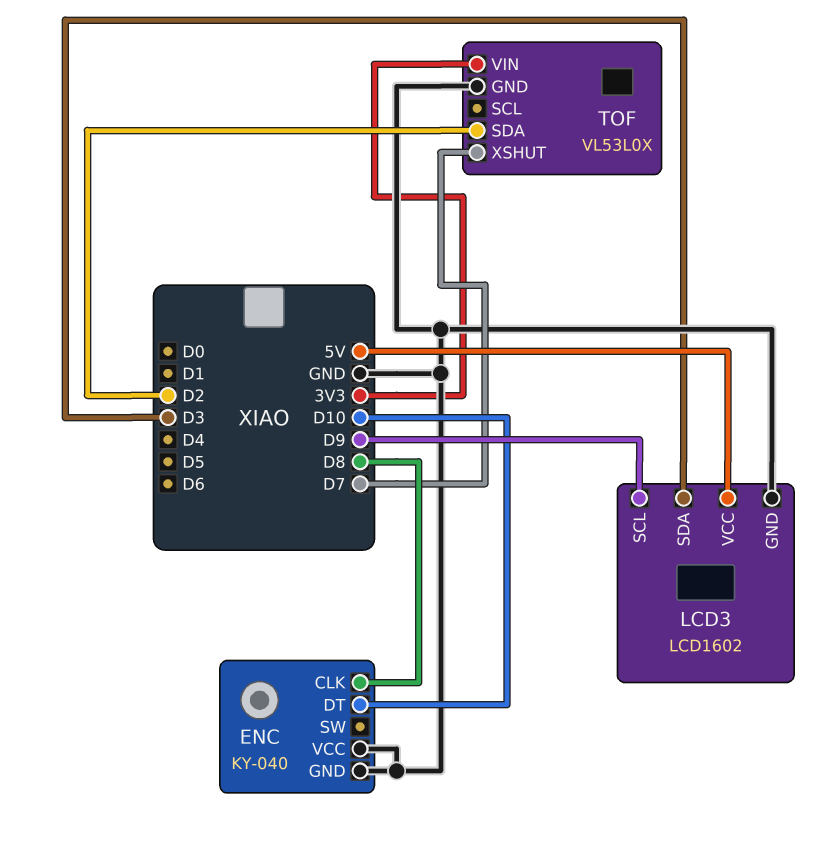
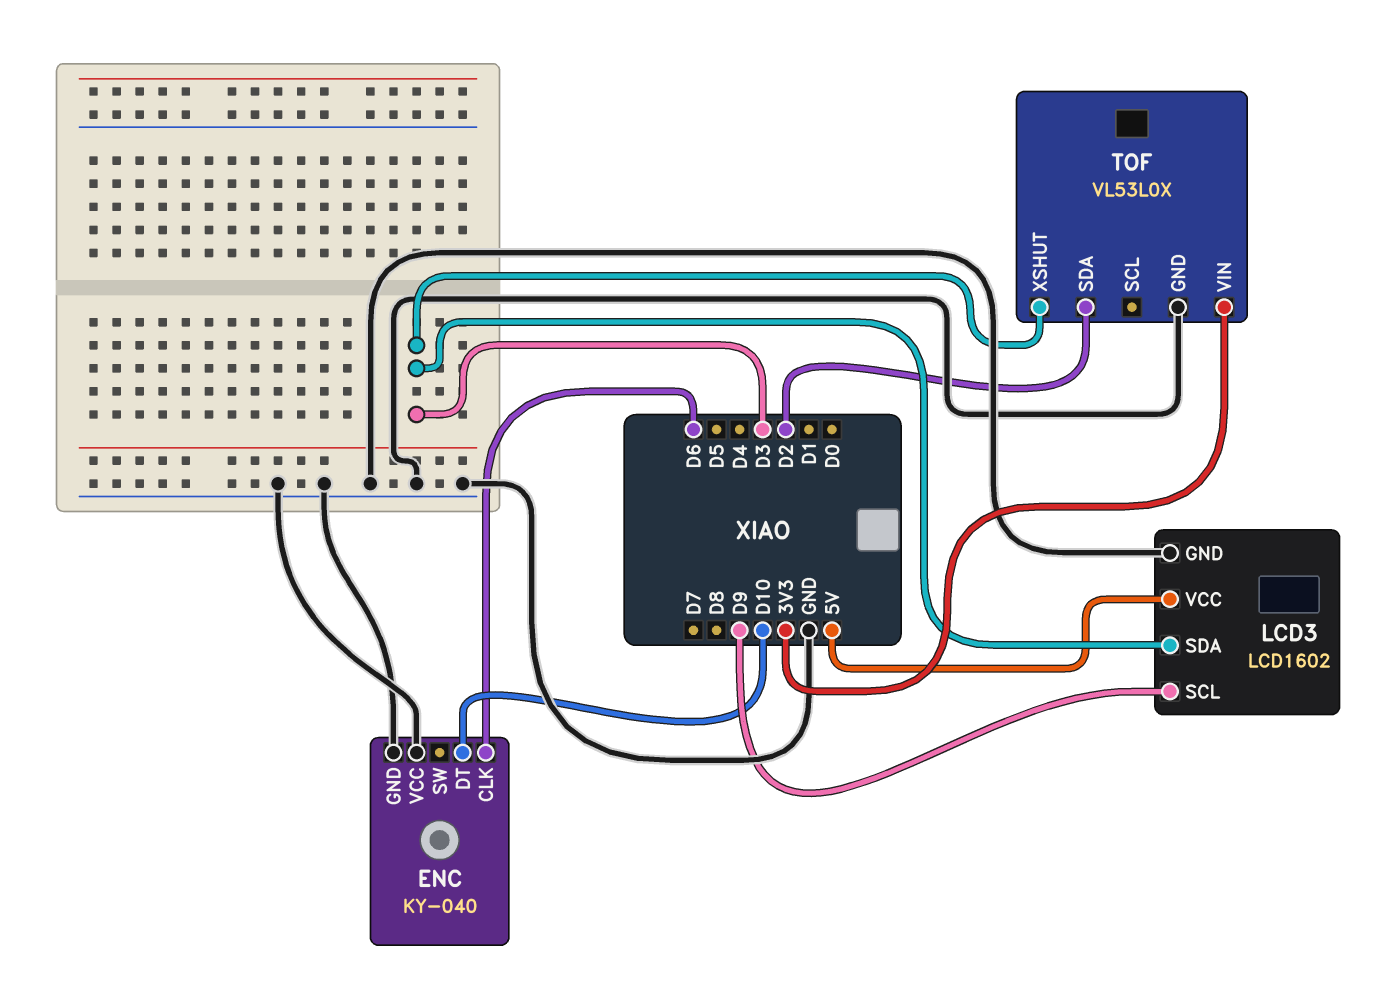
ENC pin CLK: D8 -> D6
TOF pin XSHUT: D7 -> D3

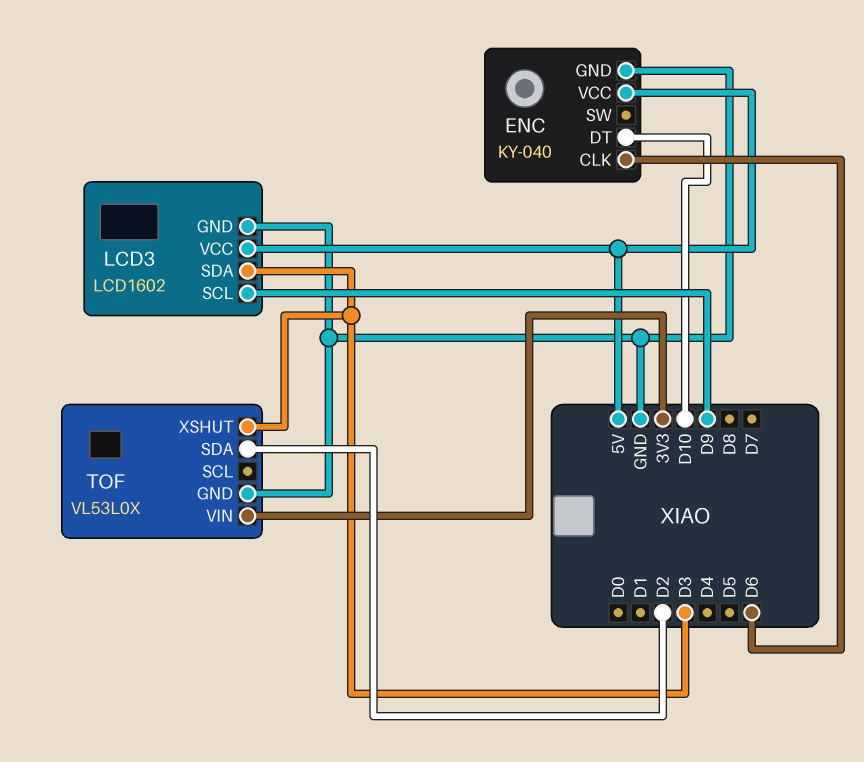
ENC pin VCC: GND -> 5V

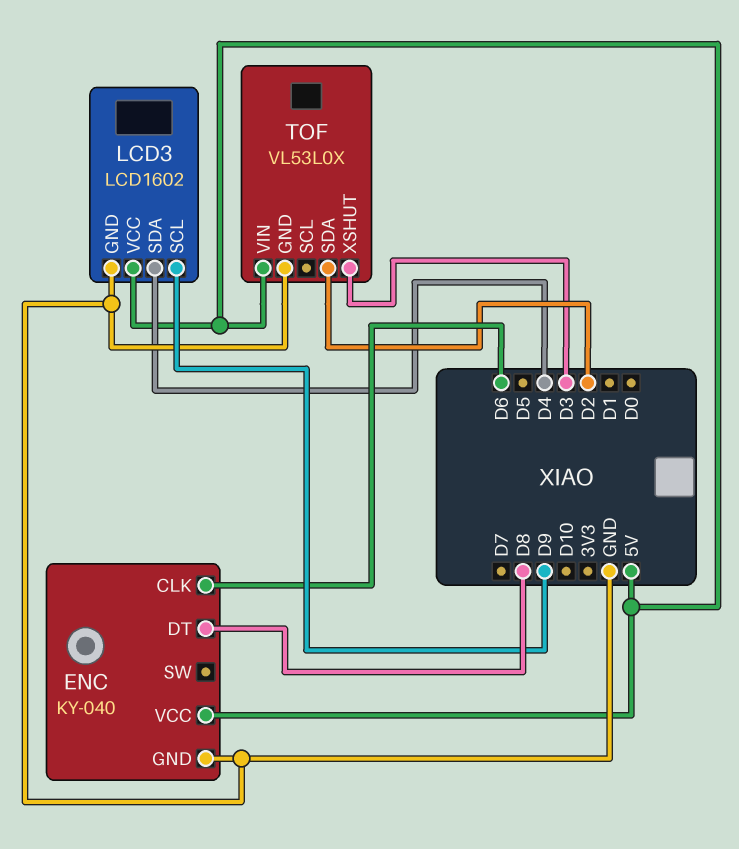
ENC pin DT: D10 -> D8
LCD3 pin SDA: D3 -> D4
TOF pin VIN: 3V3 -> 5V

